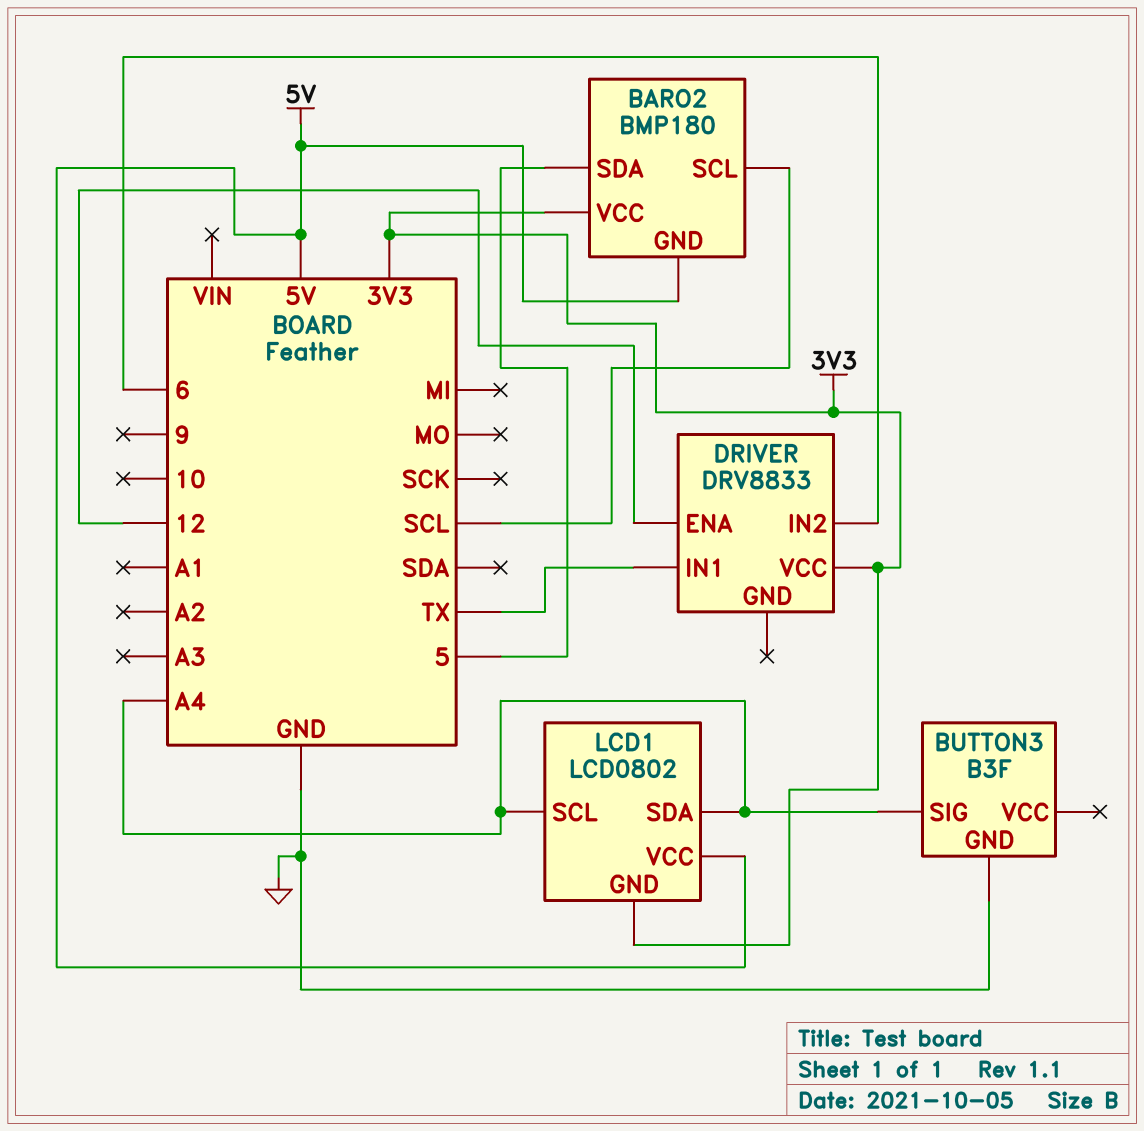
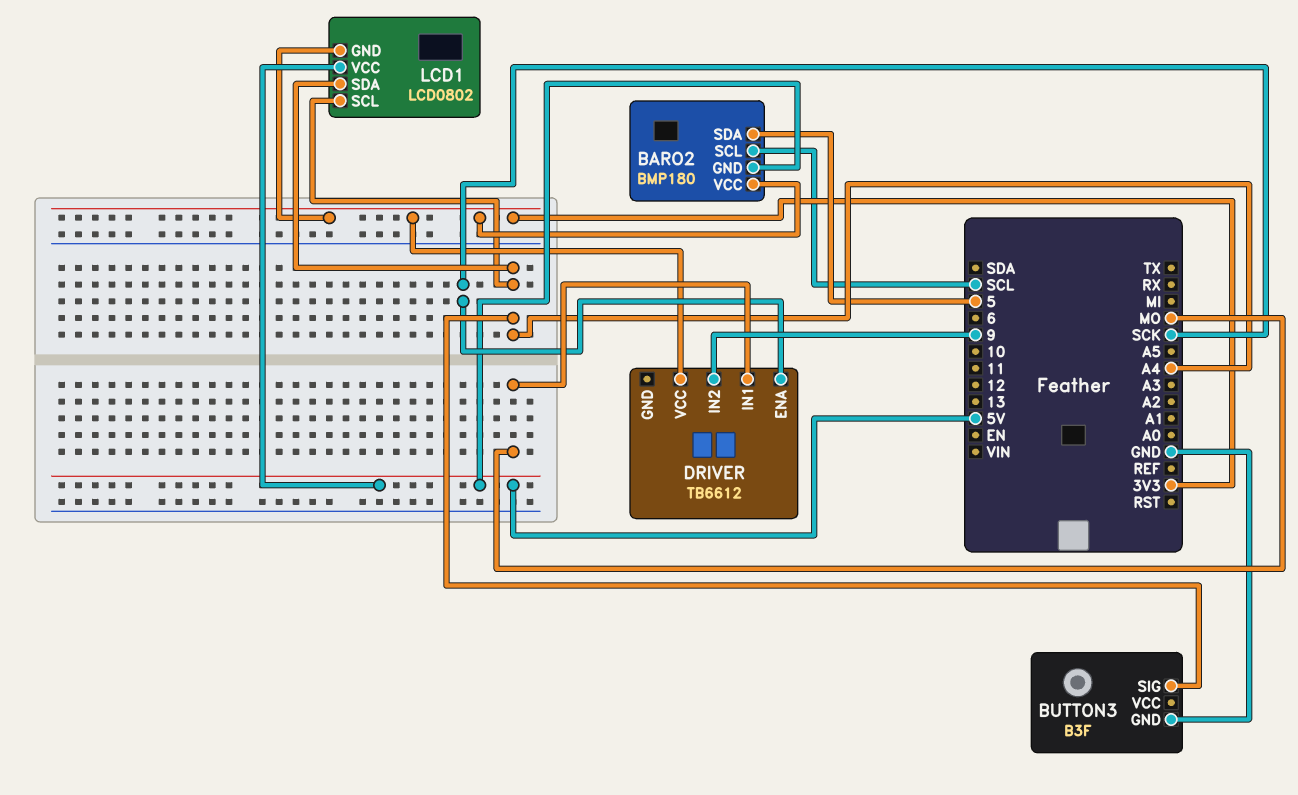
DRIVER: DRV8833 -> TB6612
DRIVER pin ENA: 12 -> SCK
DRIVER pin IN1: TX -> MO
DRIVER pin IN2: 6 -> 9

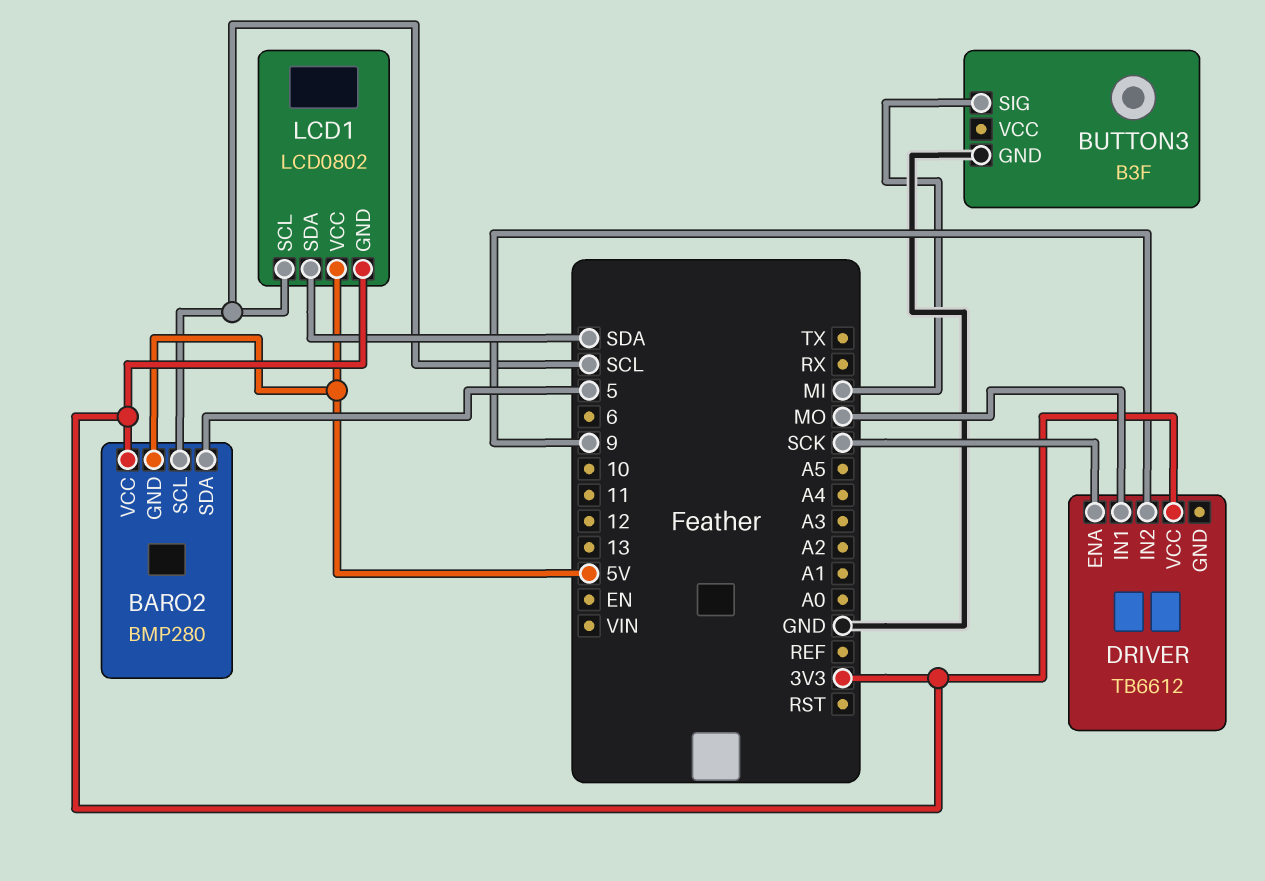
BARO2: BMP180 -> BMP280
BUTTON3 pin SIG: A4 -> MI
LCD1 pin SCL: A4 -> SCL
LCD1 pin SDA: A4 -> SDA

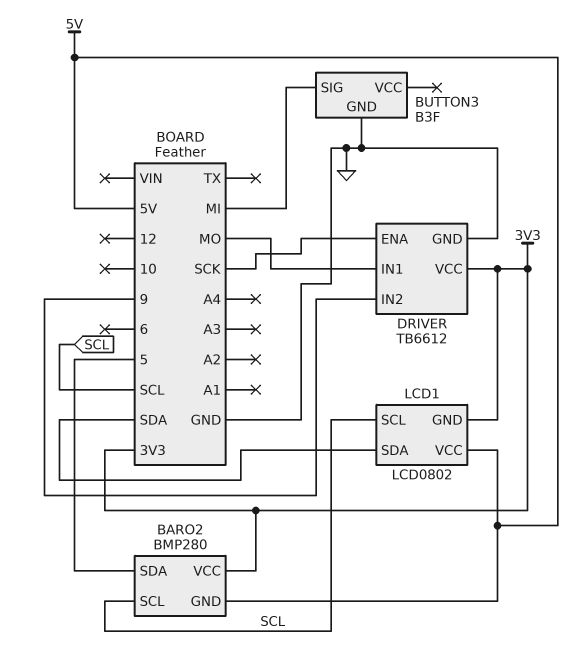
DRIVER pin GND: none -> GND

